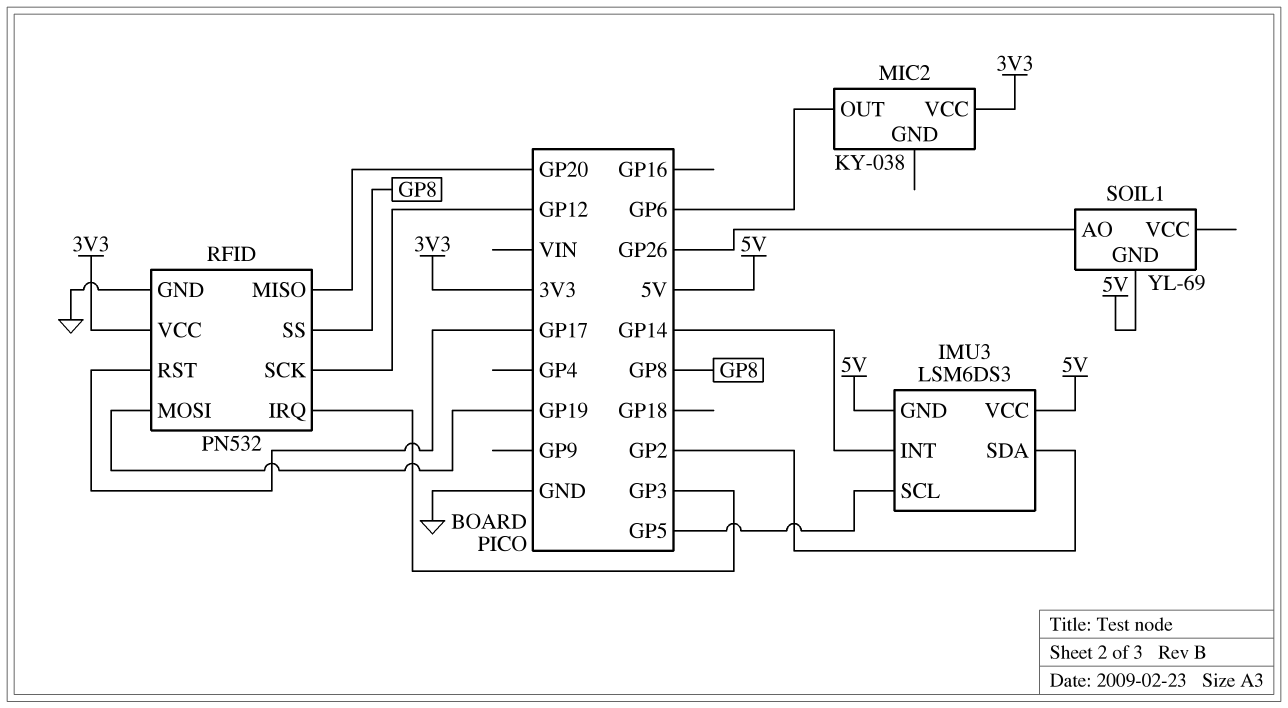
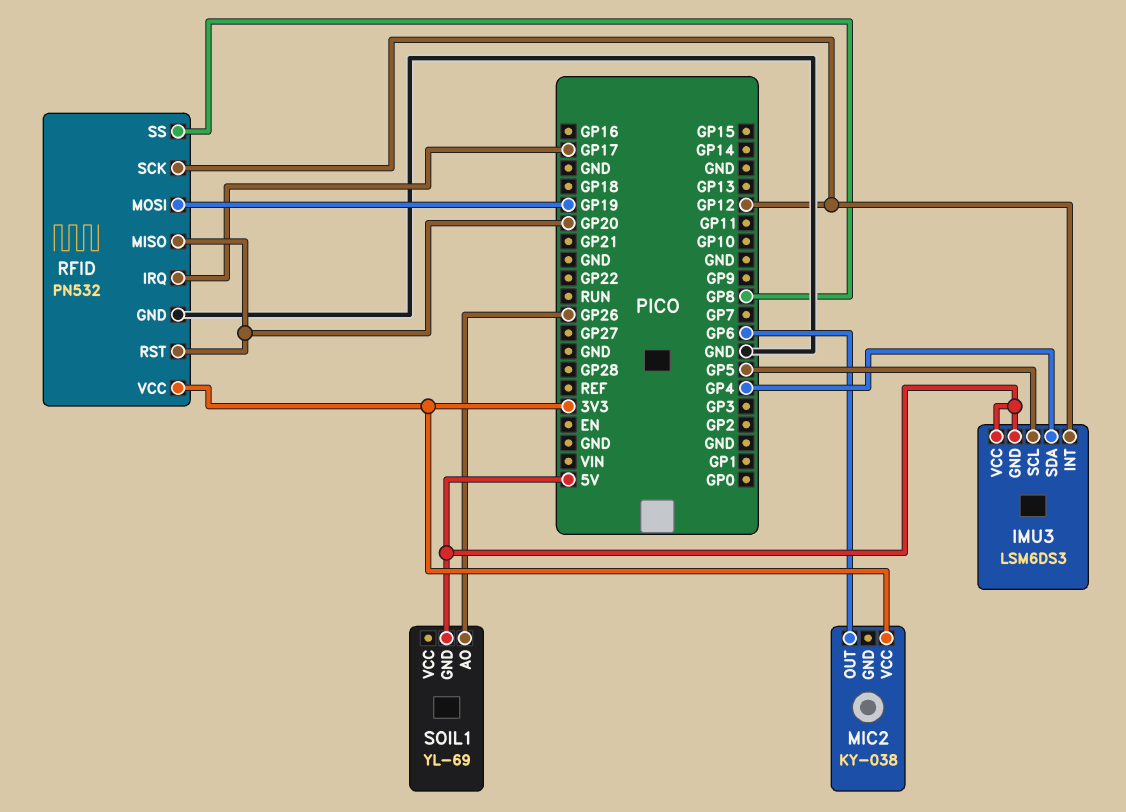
IMU3 pin INT: GP14 -> GP12
IMU3 pin SDA: GP2 -> GP4
RFID pin IRQ: GP3 -> GP17
RFID pin RST: GP17 -> GP20

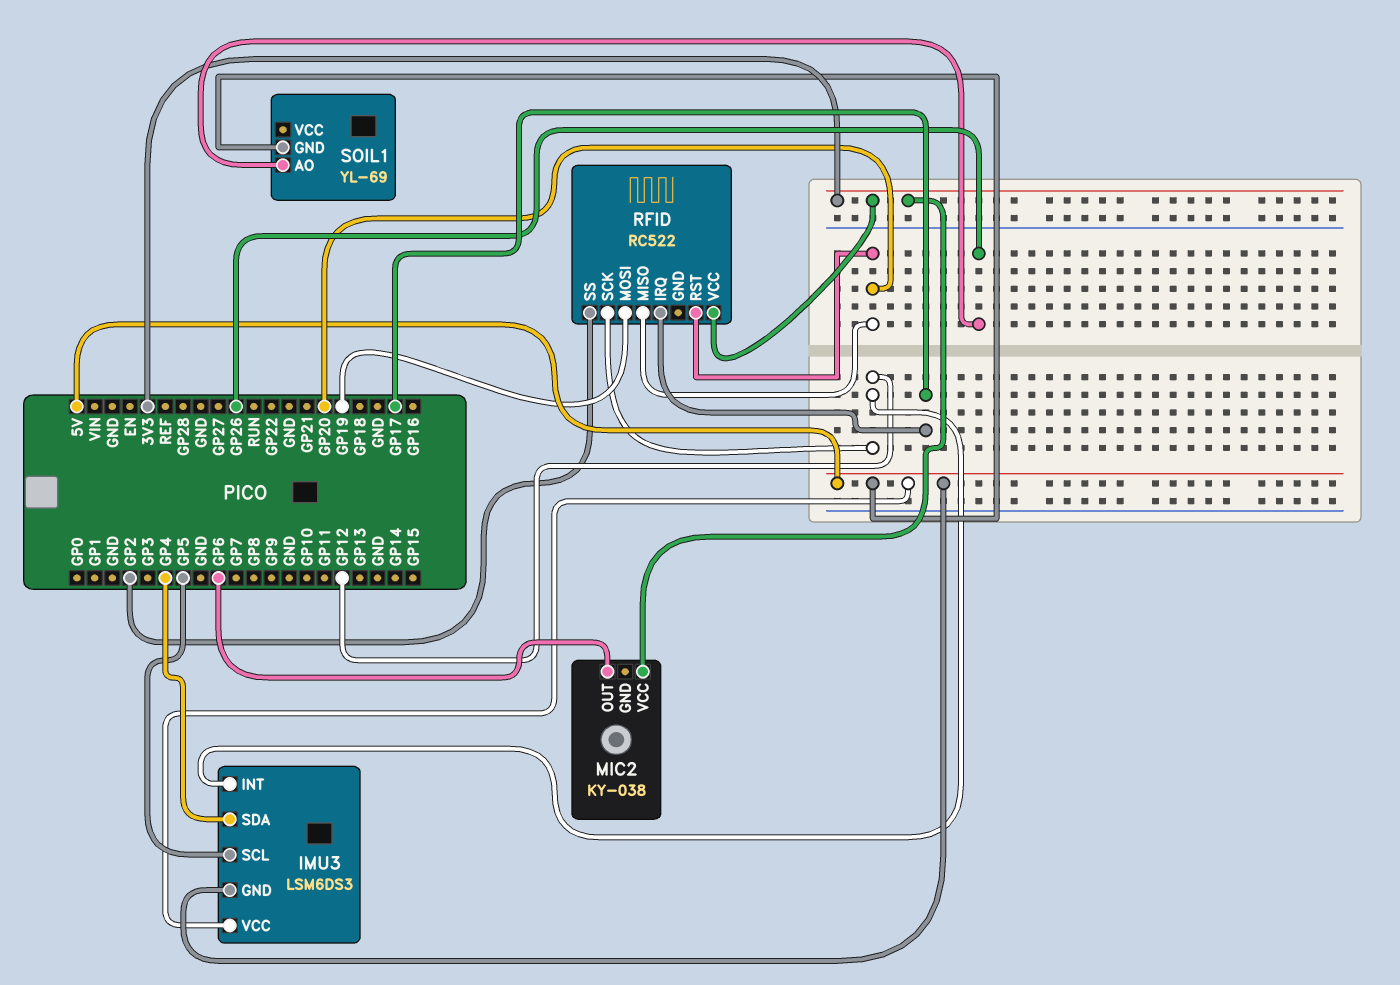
RFID: PN532 -> RC522
RFID pin GND: GND -> none
RFID pin SS: GP8 -> GP2

